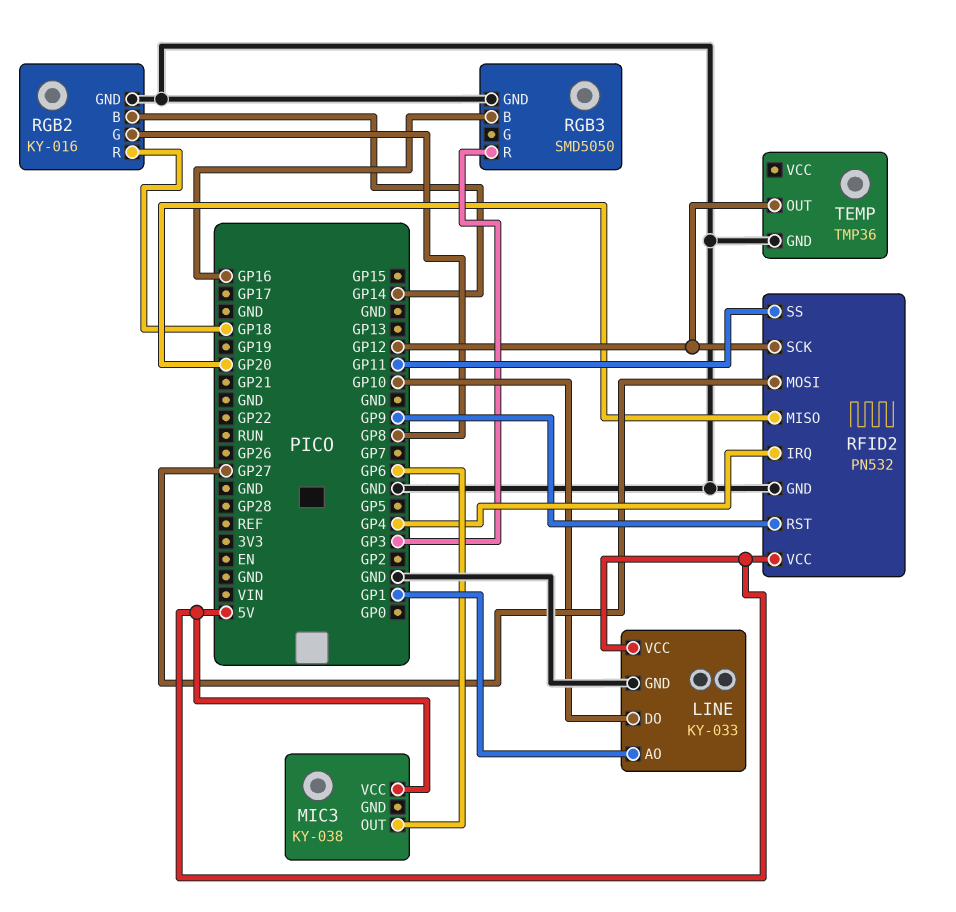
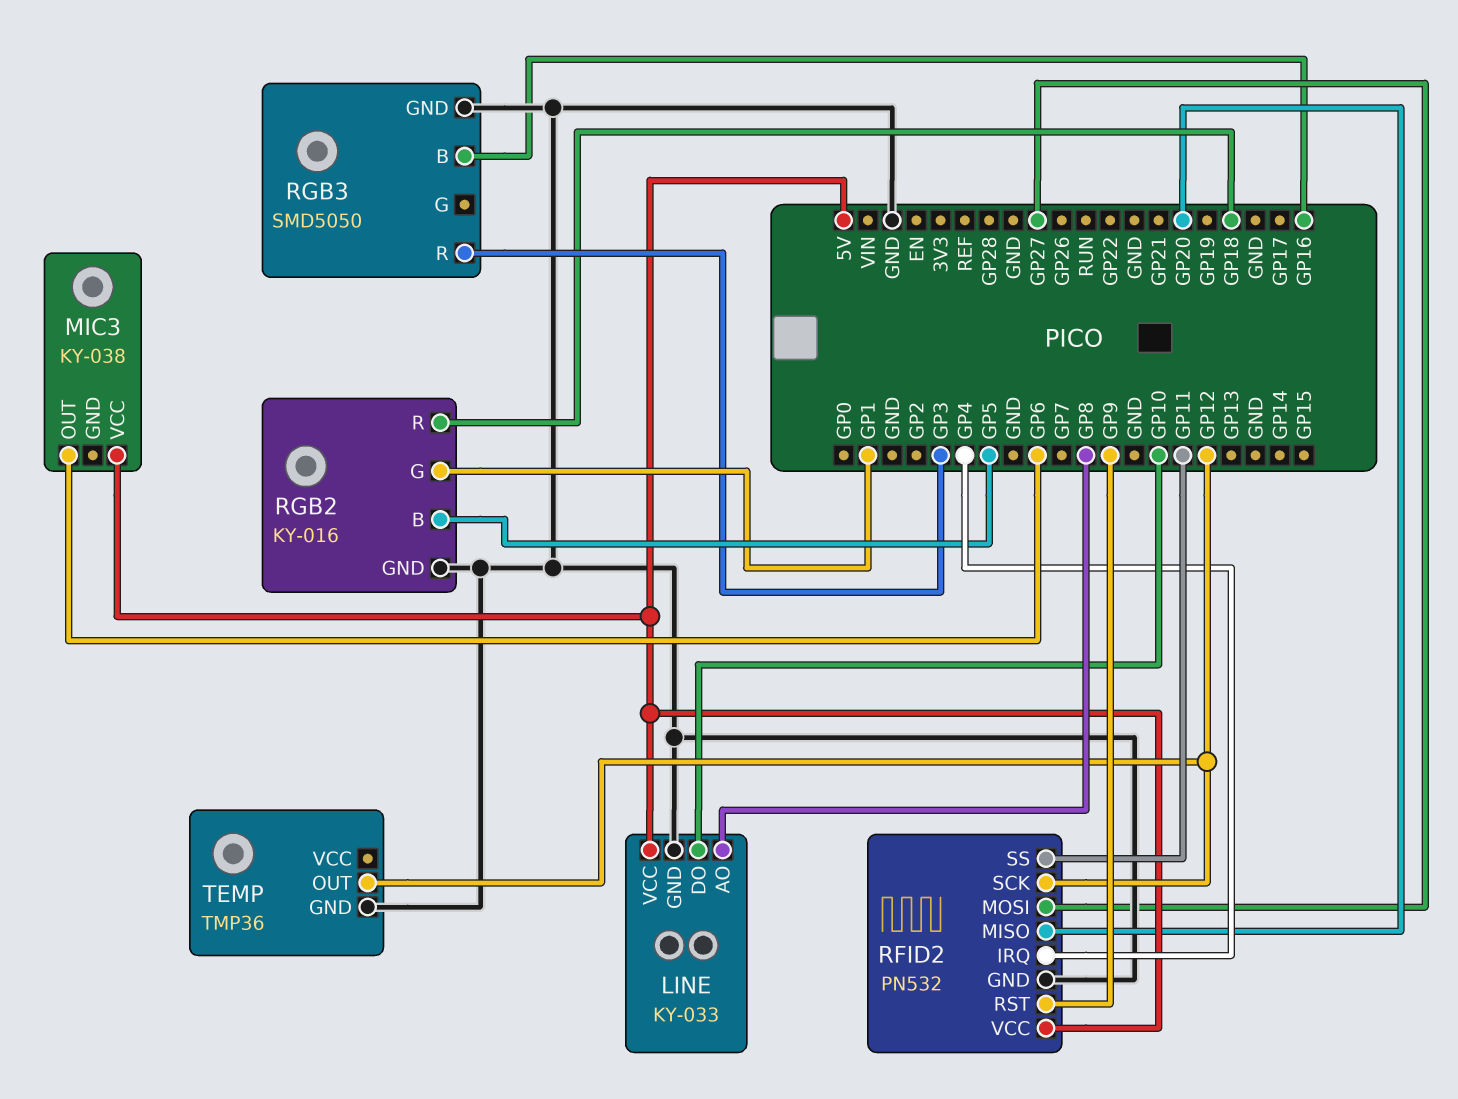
LINE pin AO: GP1 -> GP8
RGB2 pin B: GP14 -> GP5
RGB2 pin G: GP8 -> GP1

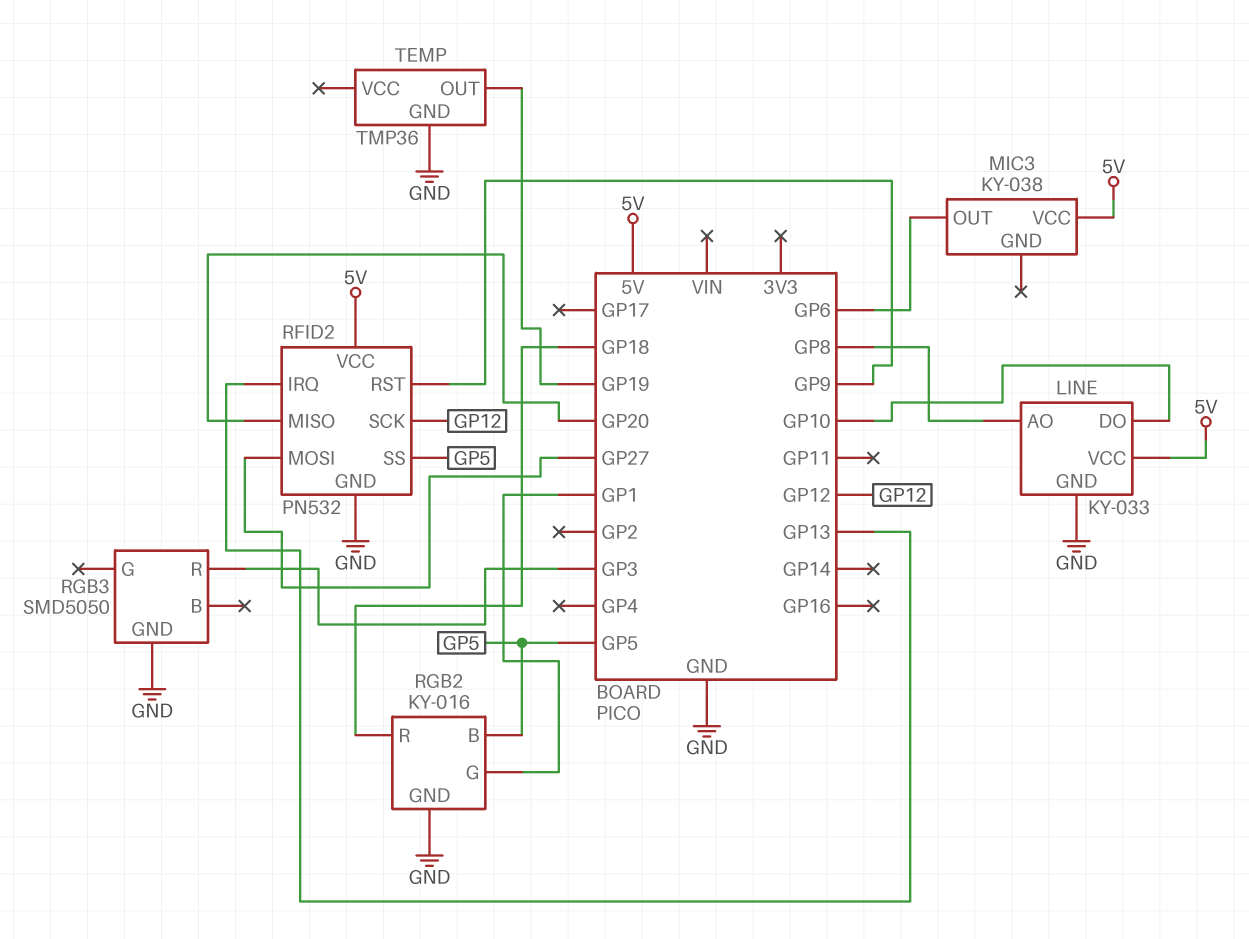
RFID2 pin IRQ: GP4 -> GP13
RFID2 pin SS: GP11 -> GP5
RGB3 pin B: GP16 -> none
TEMP pin OUT: GP12 -> GP19

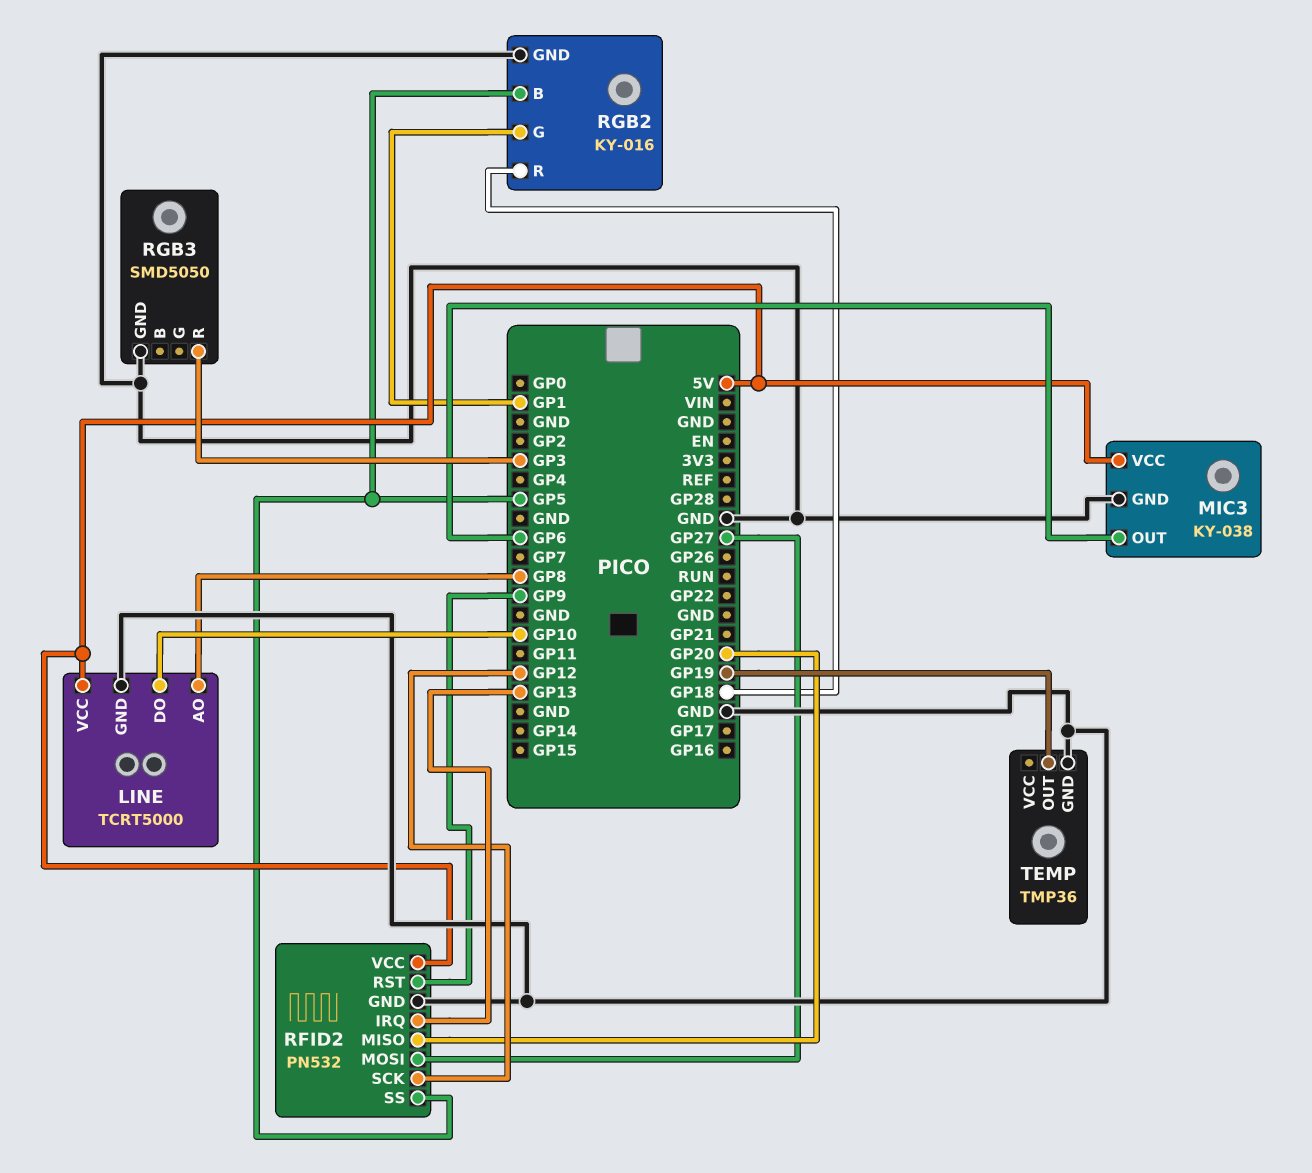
LINE: KY-033 -> TCRT5000
MIC3 pin GND: none -> GND

